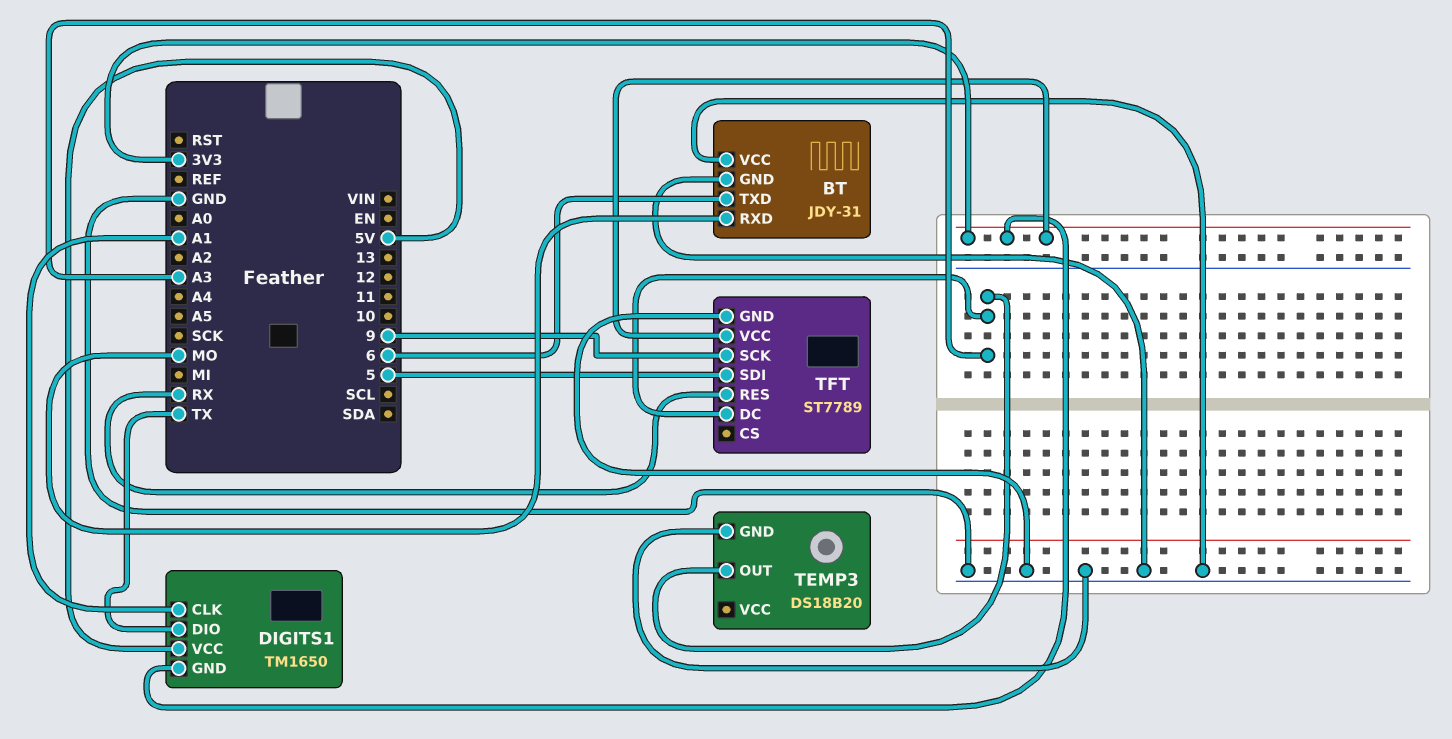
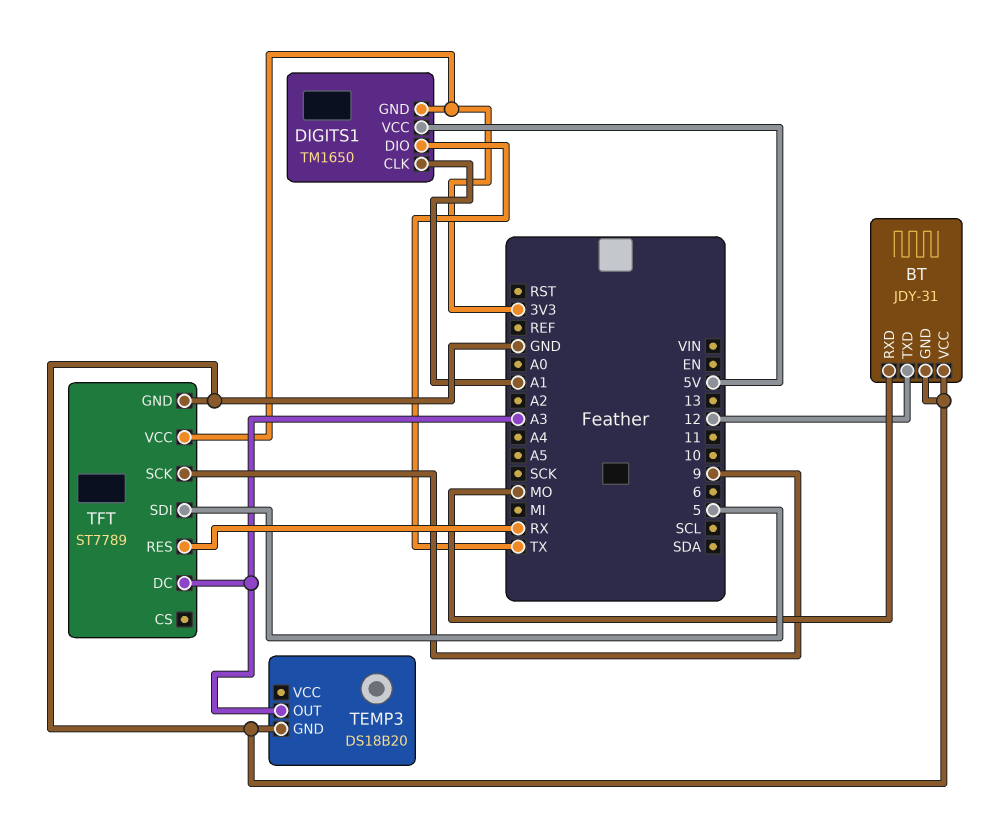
BT pin TXD: 6 -> 12

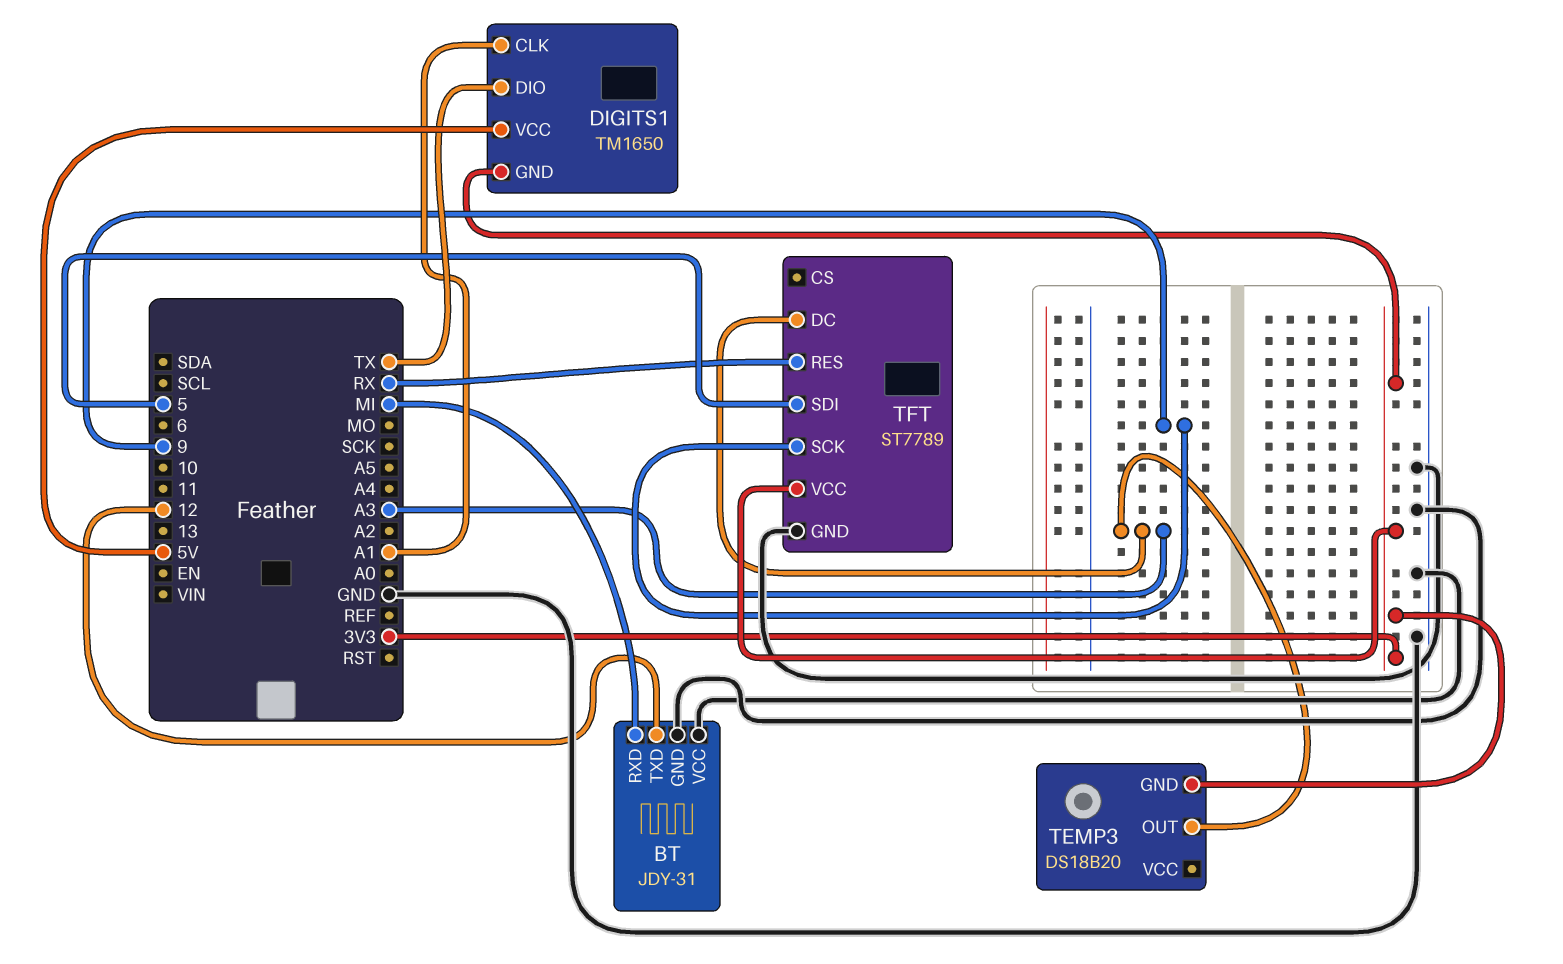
BT pin RXD: MO -> MI
TEMP3 pin GND: GND -> 3V3

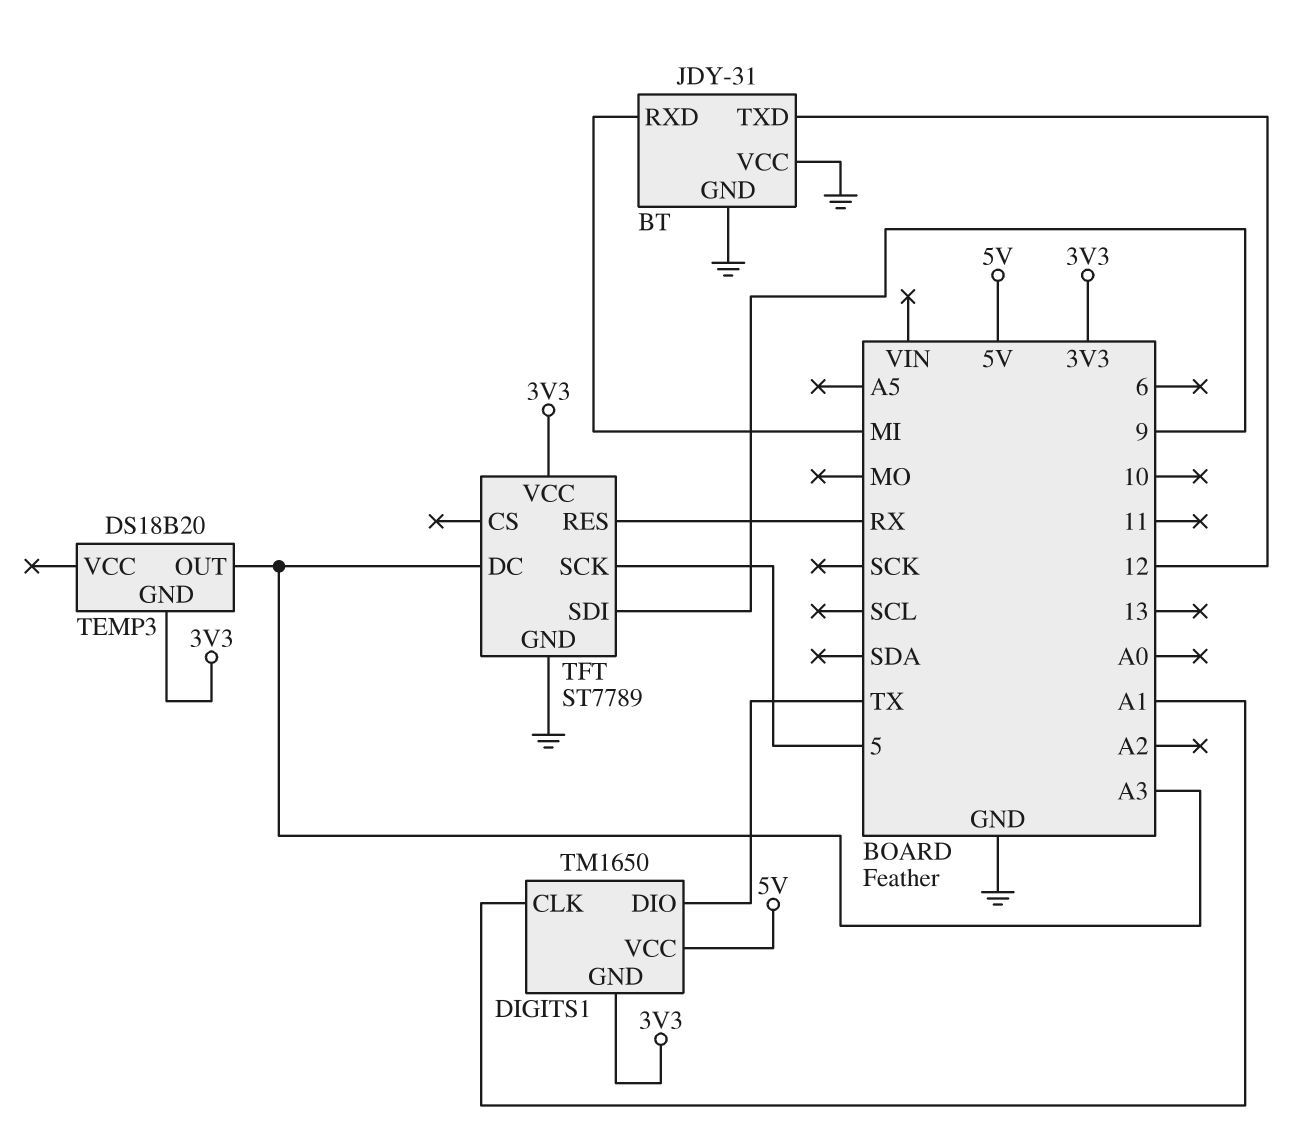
TFT pin SCK: 9 -> 5
TFT pin SDI: 5 -> 9

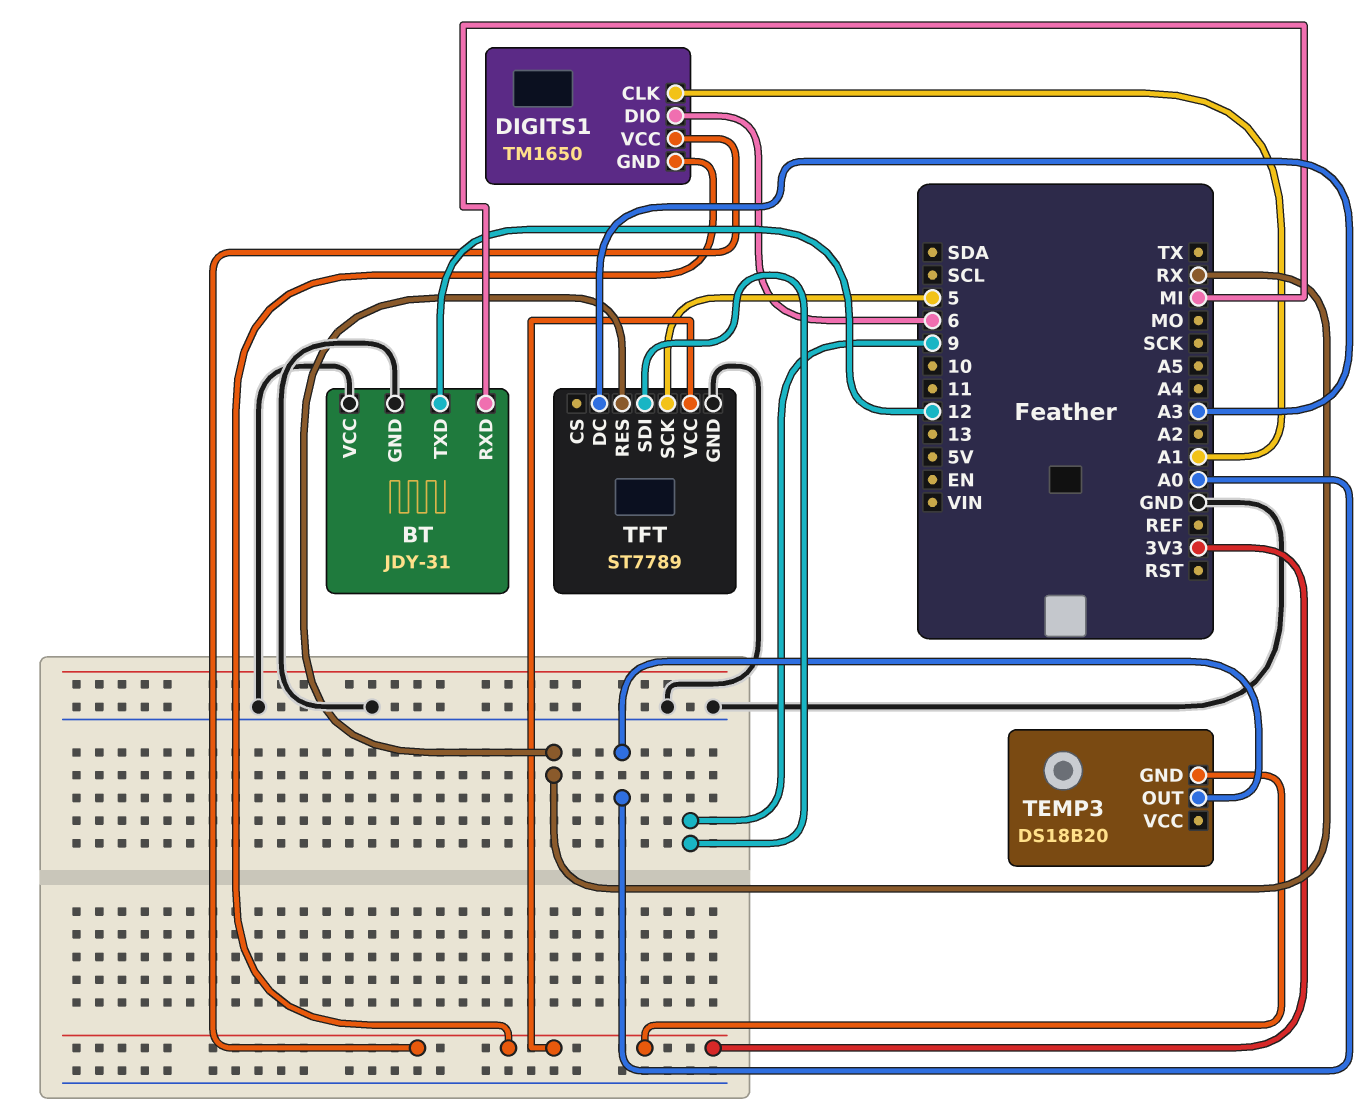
DIGITS1 pin DIO: TX -> 6
DIGITS1 pin VCC: 5V -> 3V3
TEMP3 pin OUT: A3 -> A0

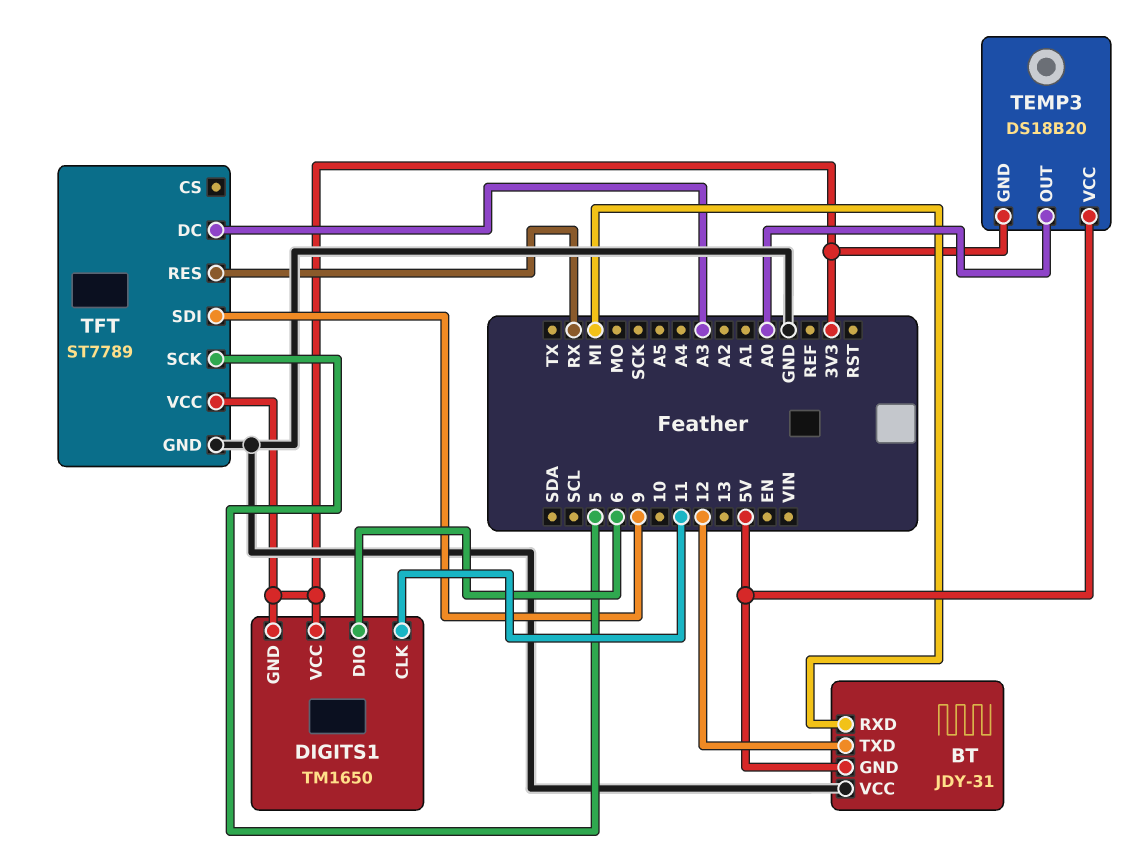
BT pin GND: GND -> 5V
DIGITS1 pin CLK: A1 -> 11
TEMP3 pin VCC: none -> 5V

